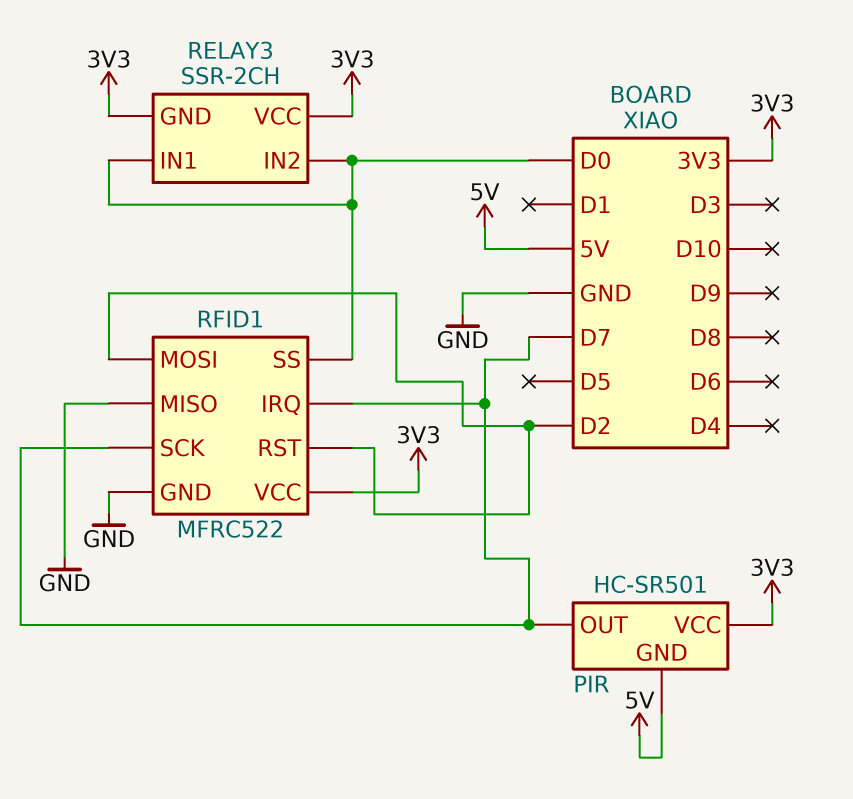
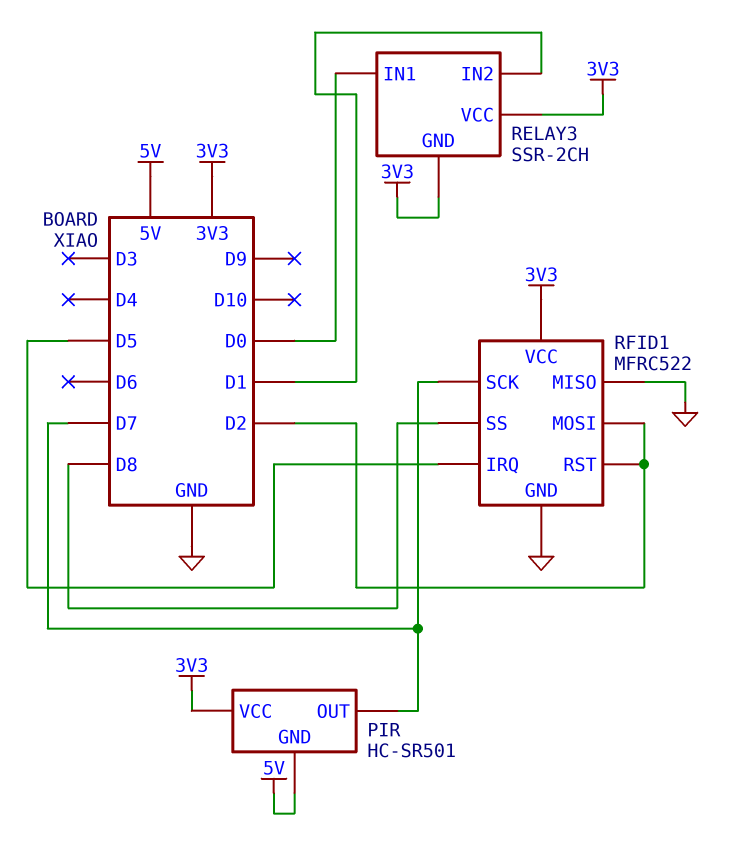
RELAY3 pin IN2: D0 -> D1
RFID1 pin IRQ: D7 -> D5
RFID1 pin SS: D0 -> D8

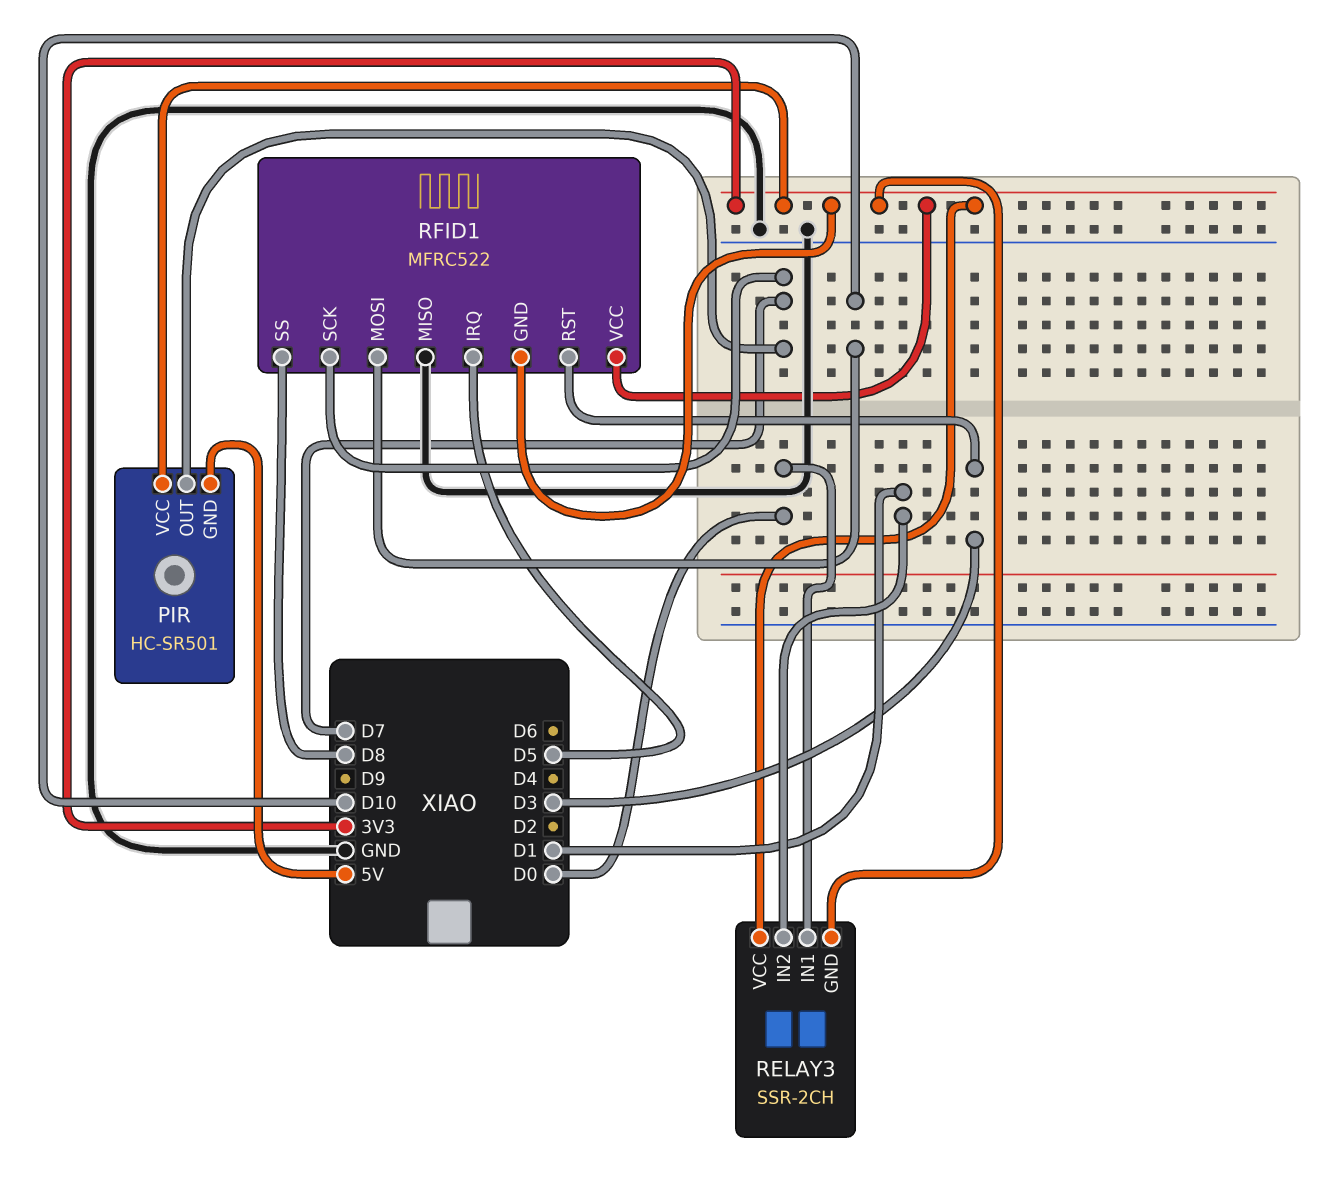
RFID1 pin GND: GND -> 3V3
RFID1 pin MOSI: D2 -> D10
RFID1 pin RST: D2 -> D3

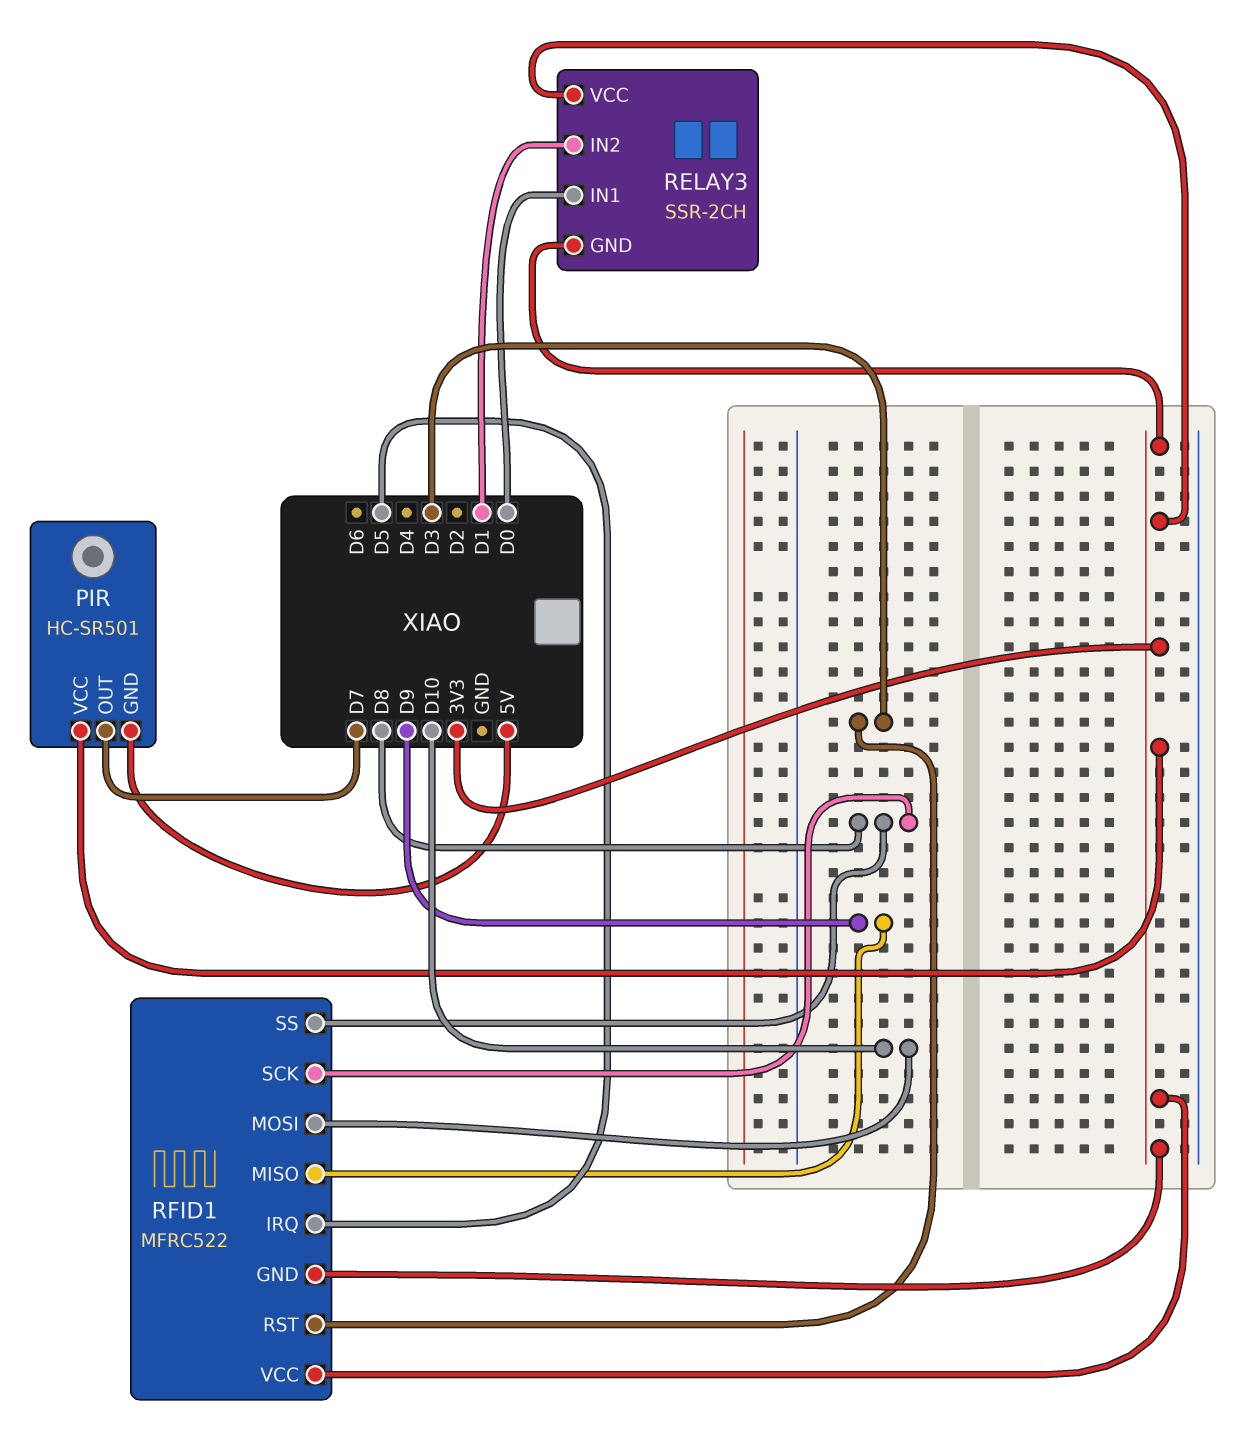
RFID1 pin MISO: GND -> D9
RFID1 pin SCK: D7 -> D8

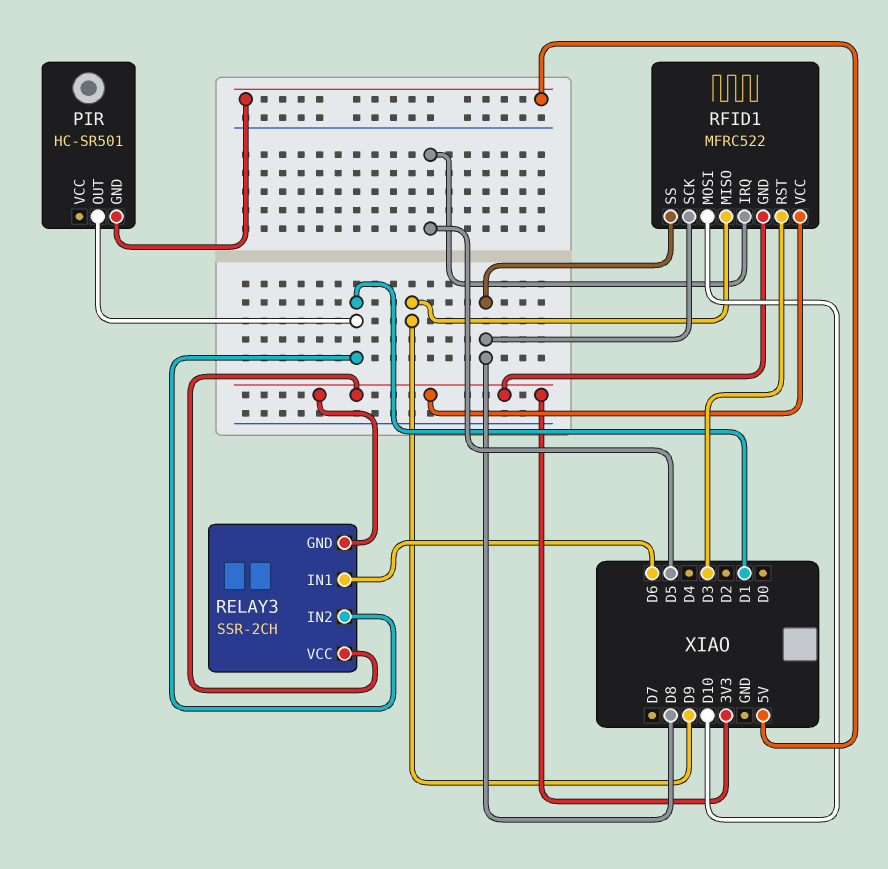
PIR pin OUT: D7 -> D1
PIR pin VCC: 3V3 -> none
RELAY3 pin IN1: D0 -> D6

